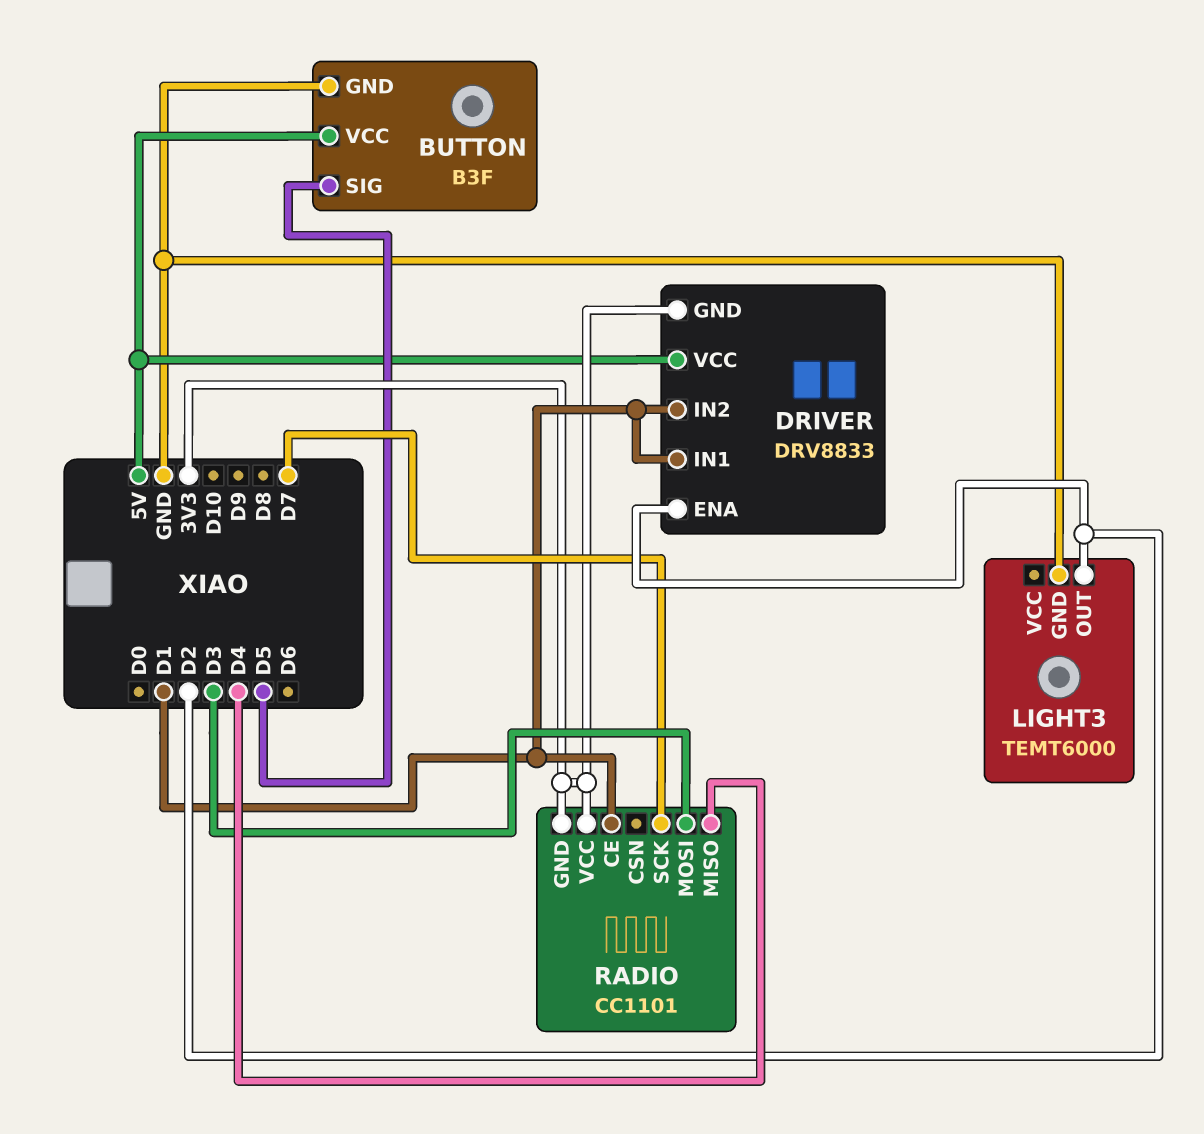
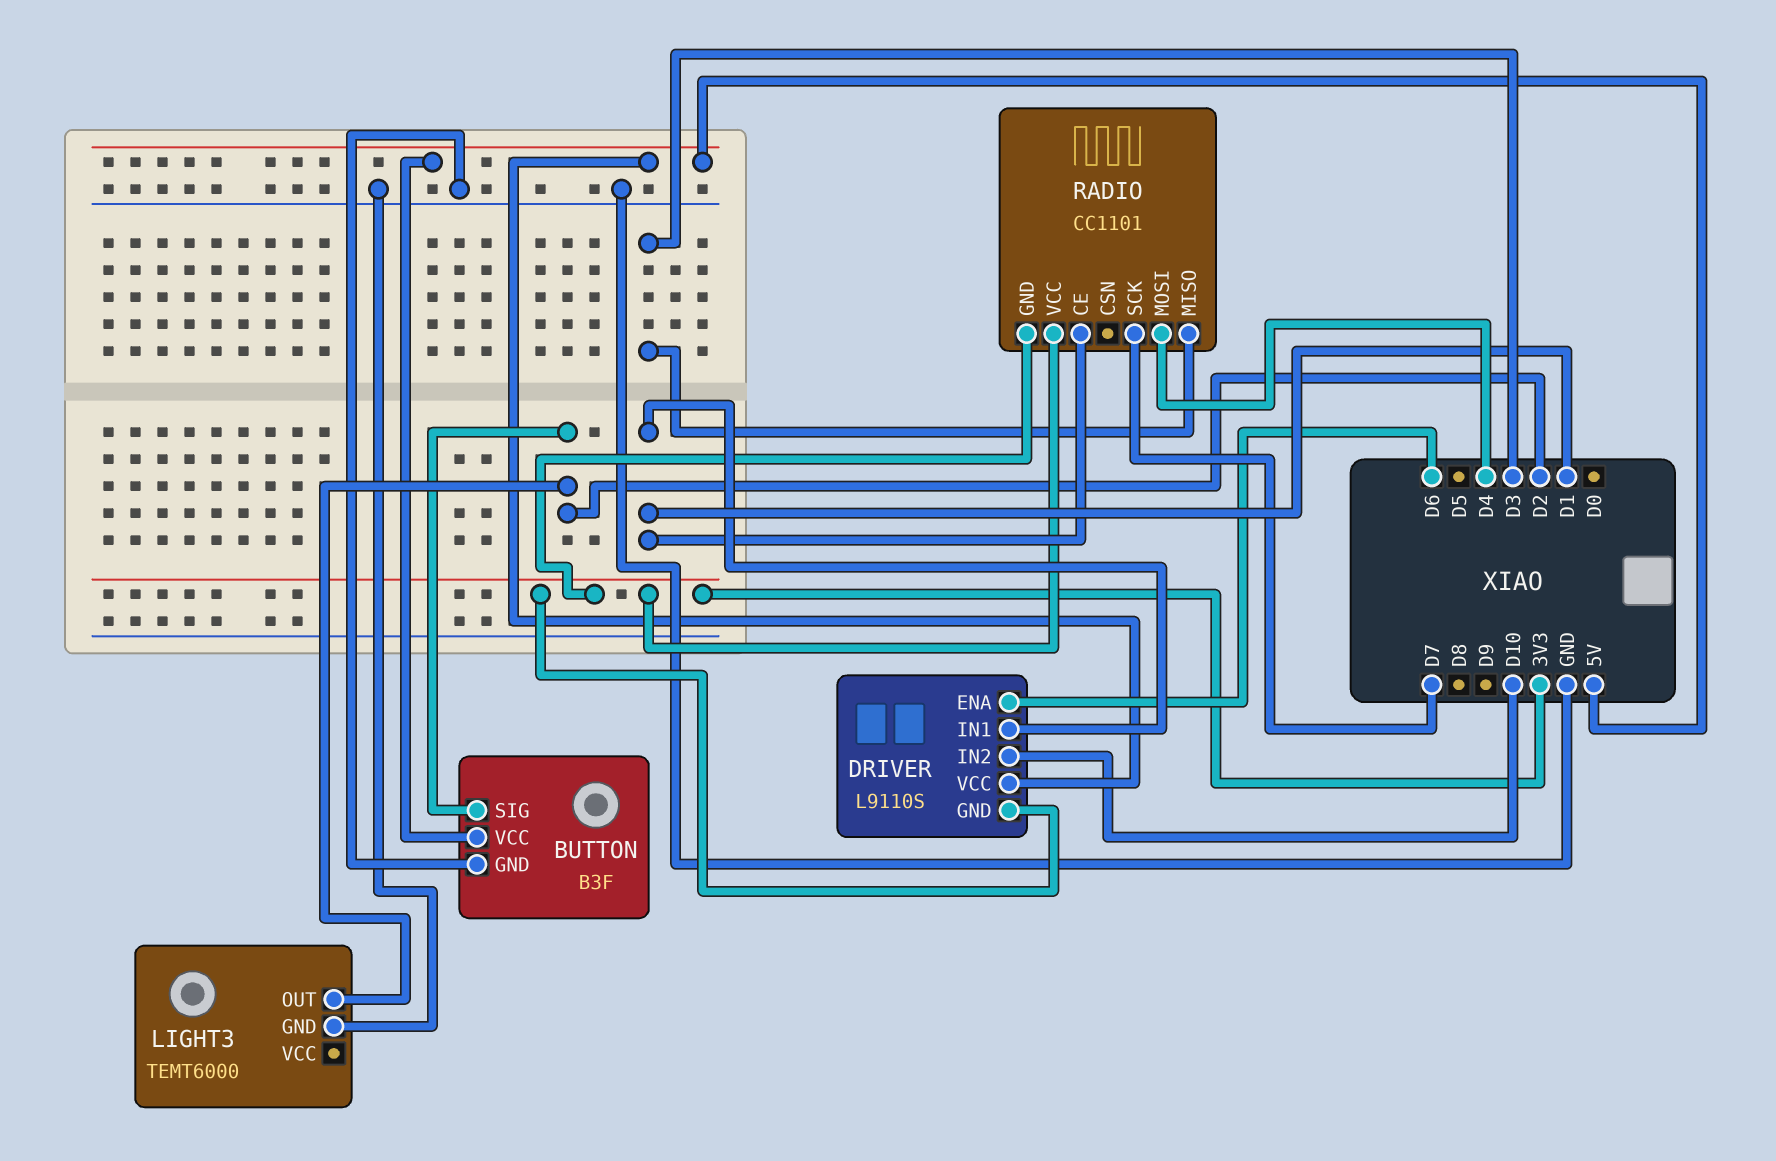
BUTTON pin SIG: D5 -> D2
DRIVER: DRV8833 -> L9110S
DRIVER pin ENA: D2 -> D6
DRIVER pin IN2: D1 -> D10
RADIO pin MISO: D4 -> D3
RADIO pin MOSI: D3 -> D4

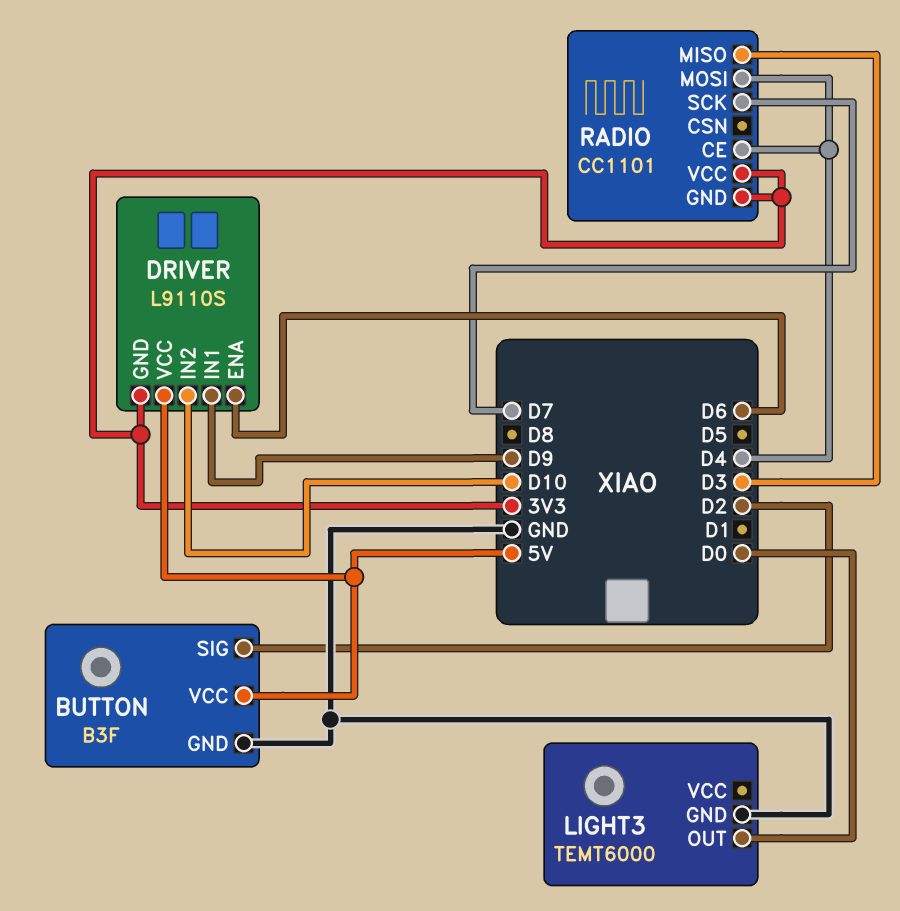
DRIVER pin IN1: D1 -> D9
LIGHT3 pin OUT: D2 -> D0
RADIO pin CE: D1 -> D4

